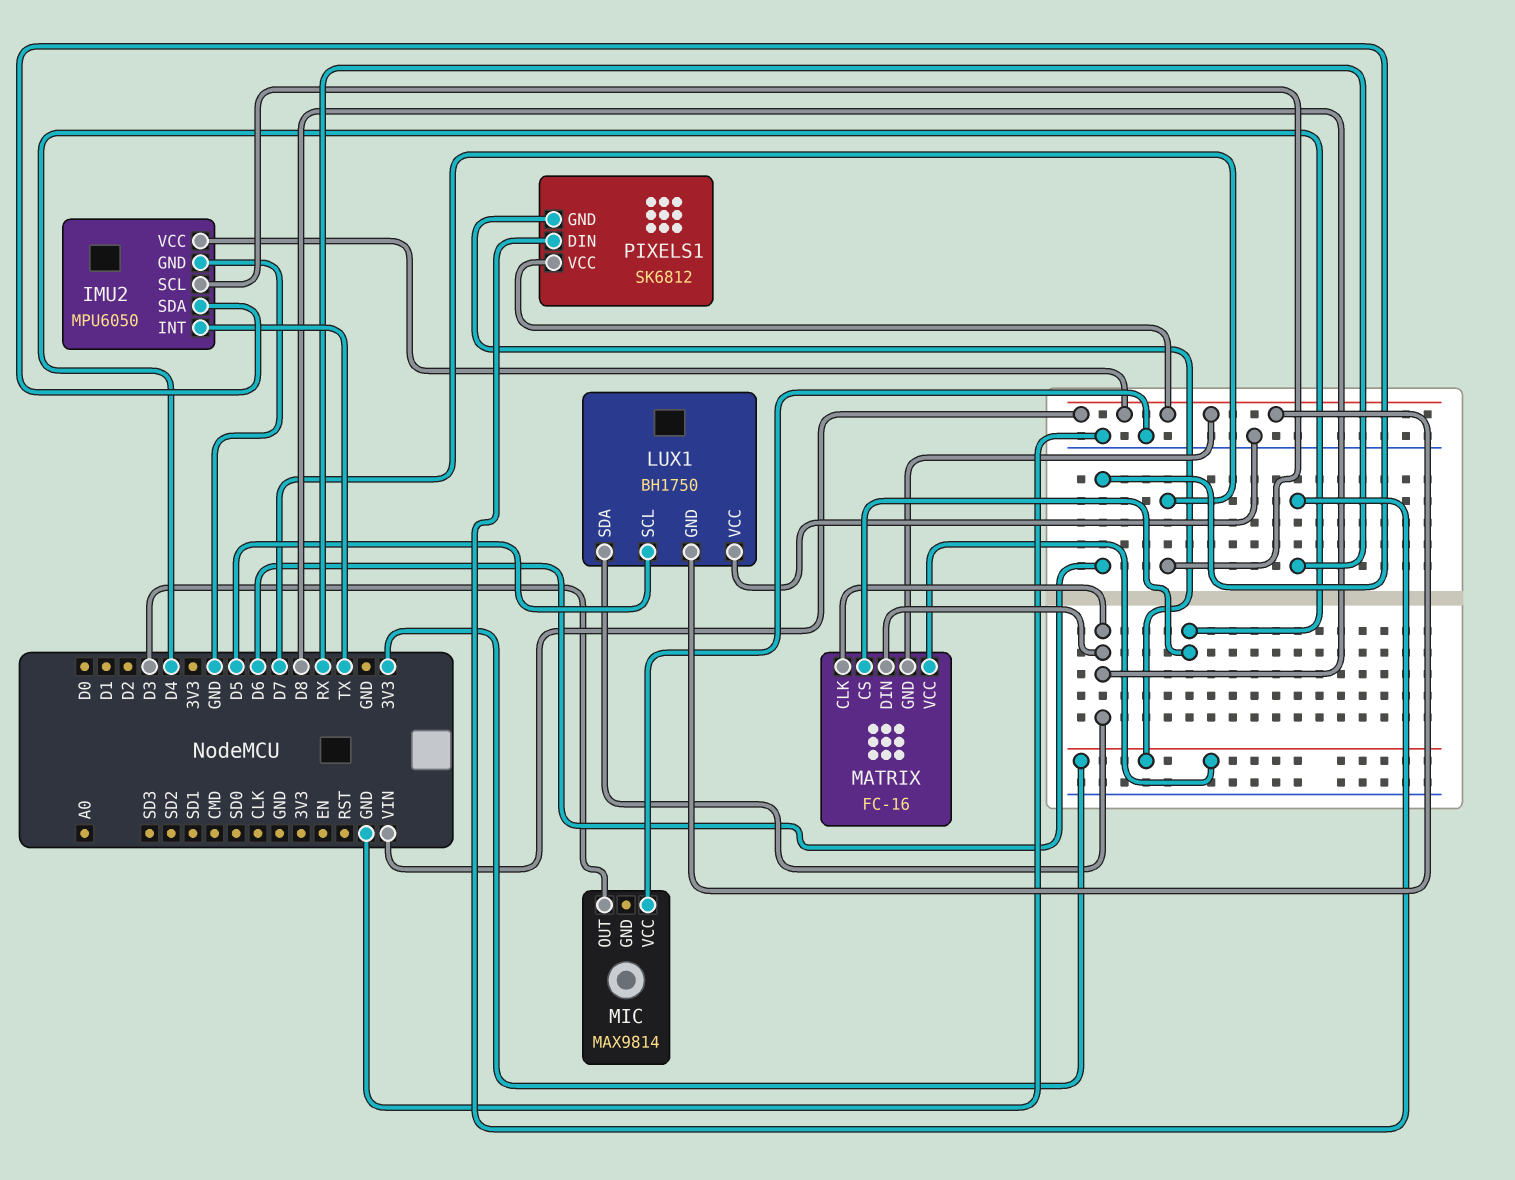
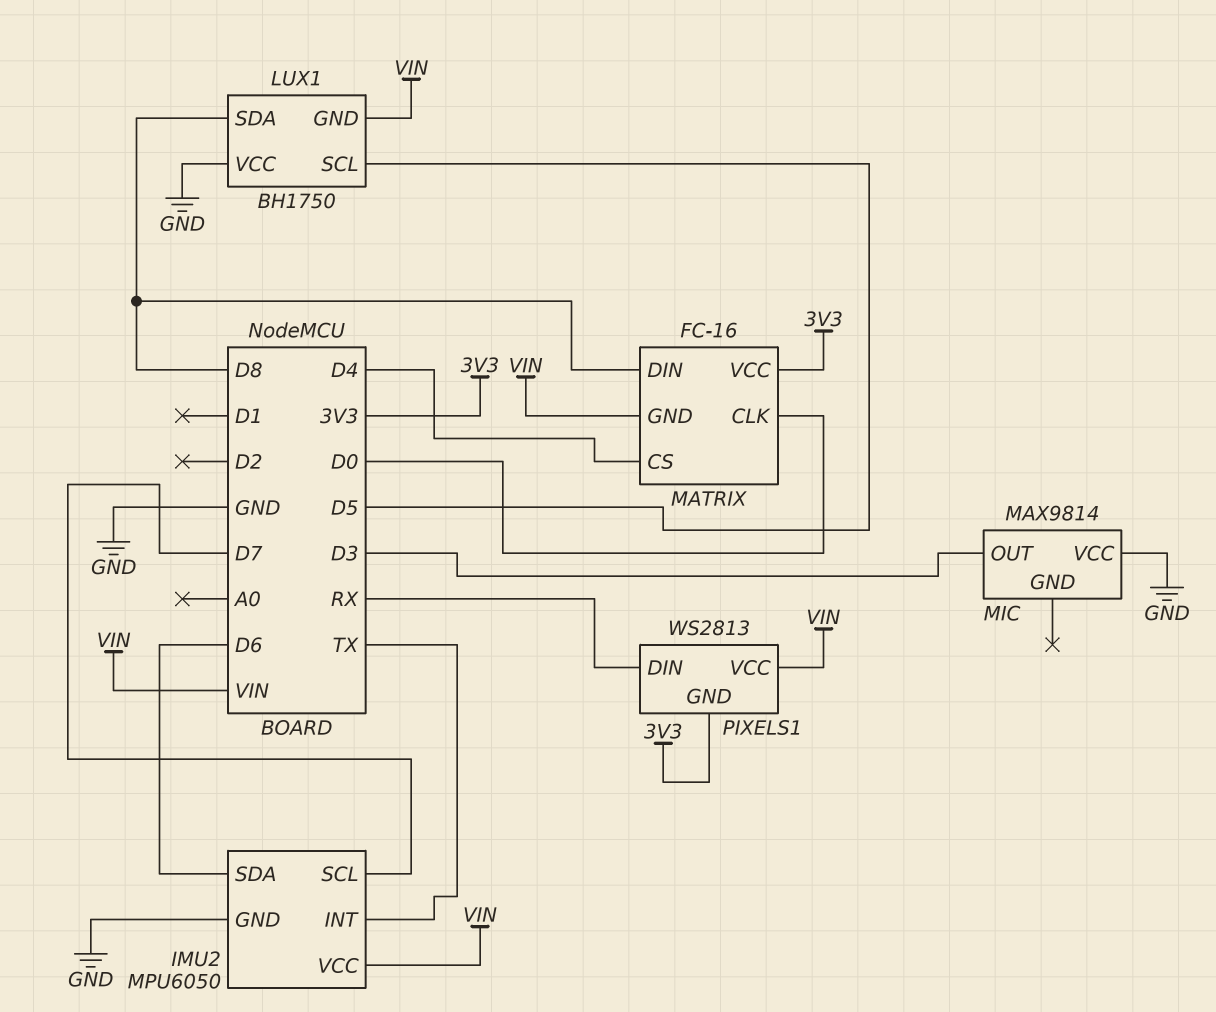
MATRIX pin CLK: D8 -> D0
PIXELS1: SK6812 -> WS2813

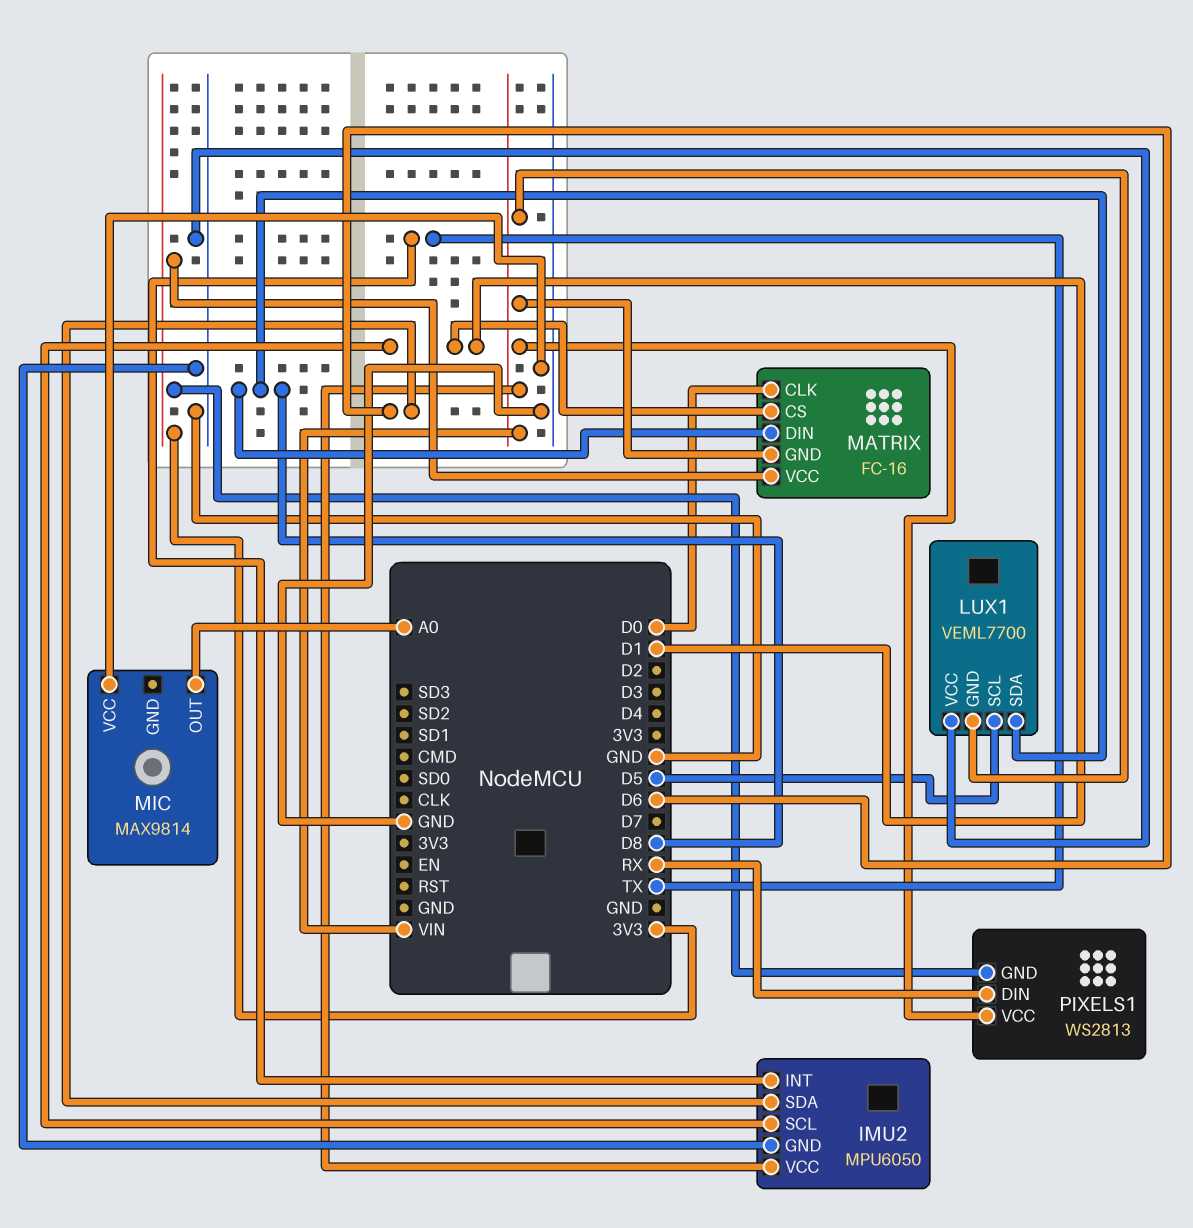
IMU2 pin SCL: D7 -> D1
LUX1: BH1750 -> VEML7700
MATRIX pin CS: D4 -> D1
MIC pin OUT: D3 -> A0

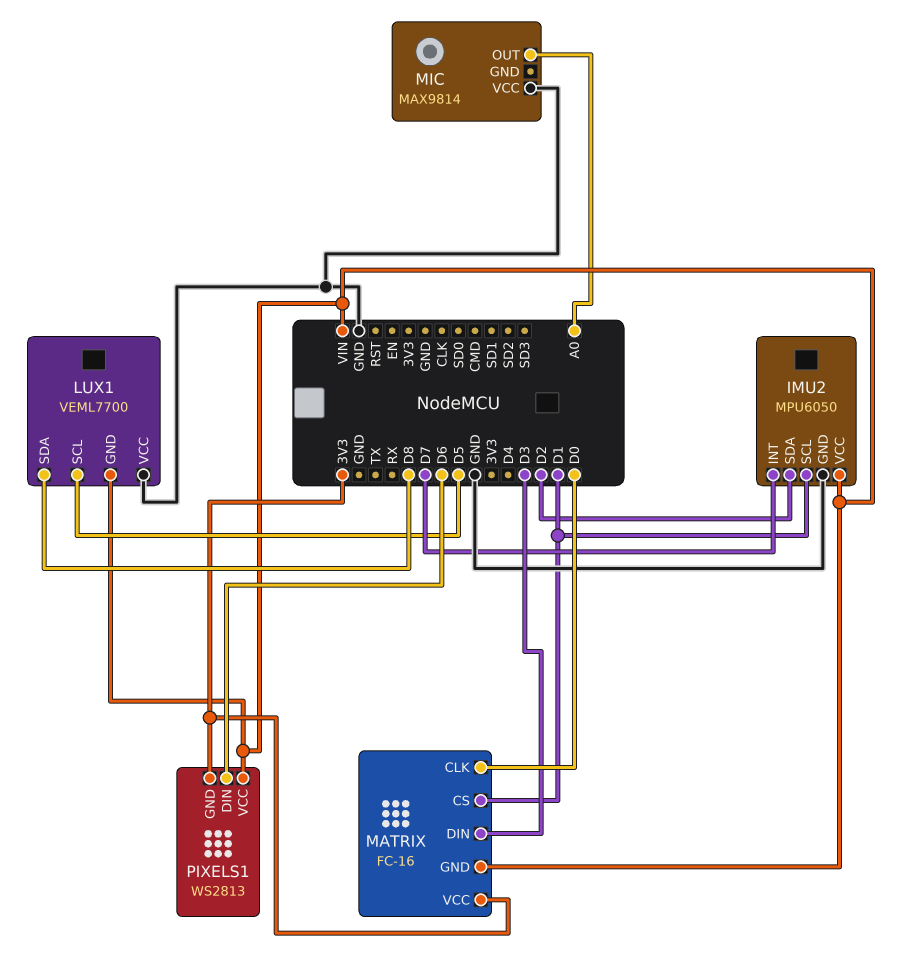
IMU2 pin INT: TX -> D7
IMU2 pin SDA: D6 -> D2
MATRIX pin DIN: D8 -> D3
PIXELS1 pin DIN: RX -> D6

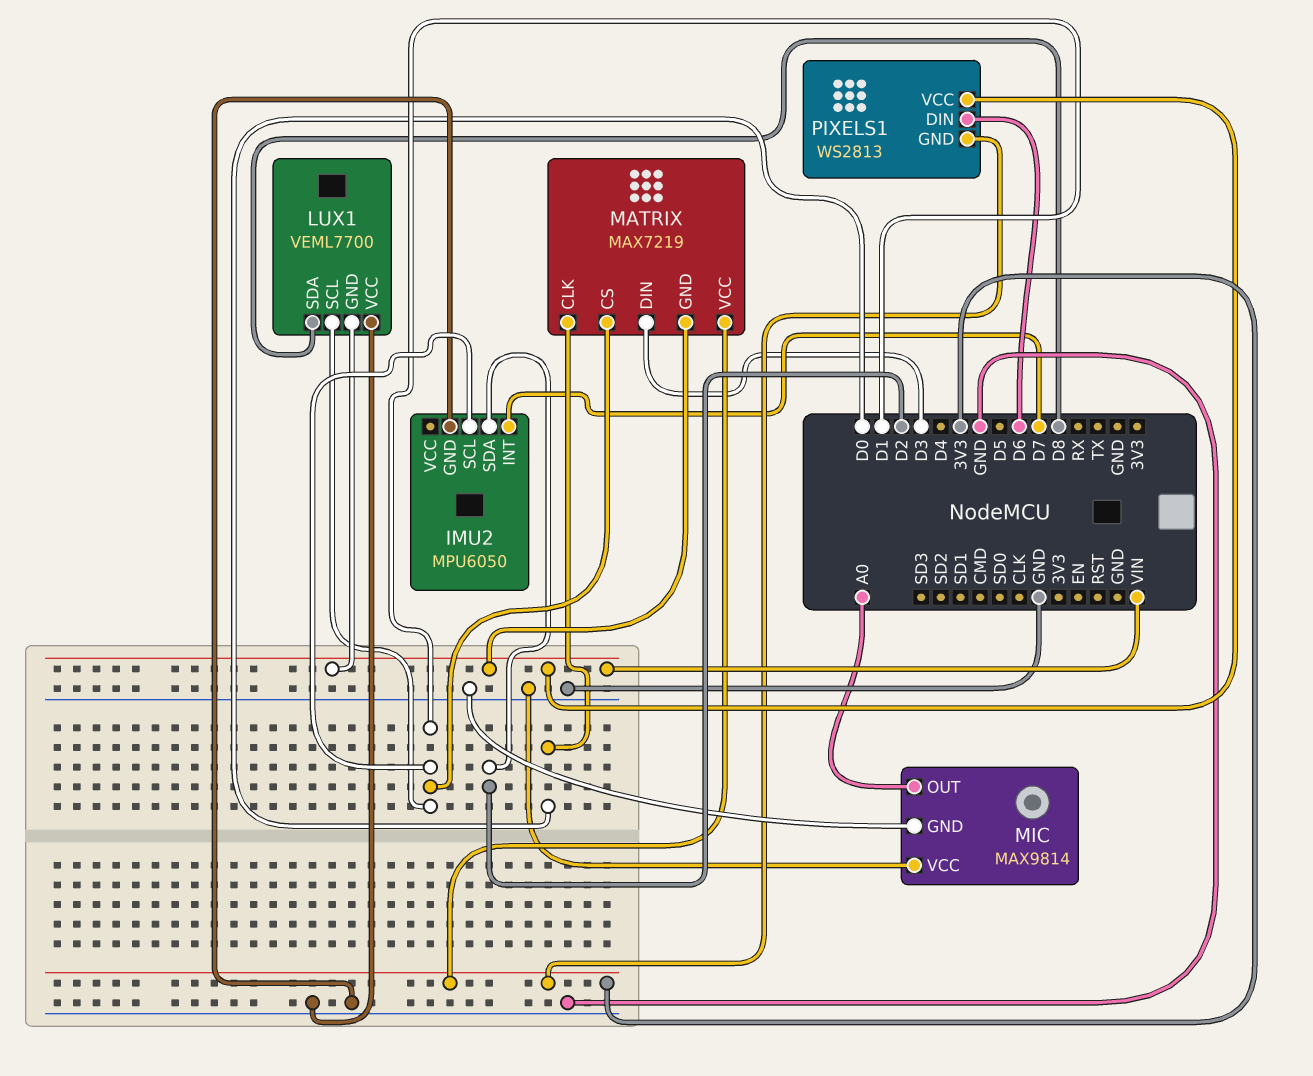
IMU2 pin VCC: VIN -> none
LUX1 pin SCL: D5 -> D1
MATRIX: FC-16 -> MAX7219
MIC pin GND: none -> GND

